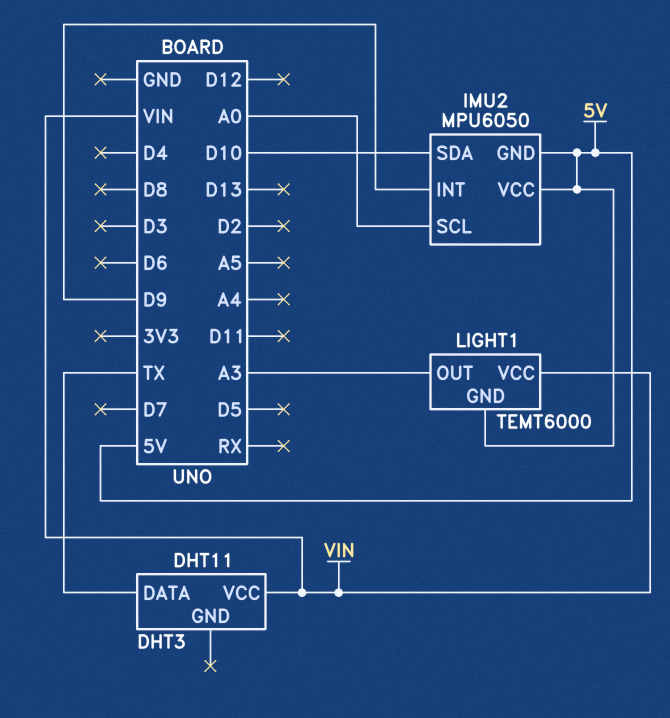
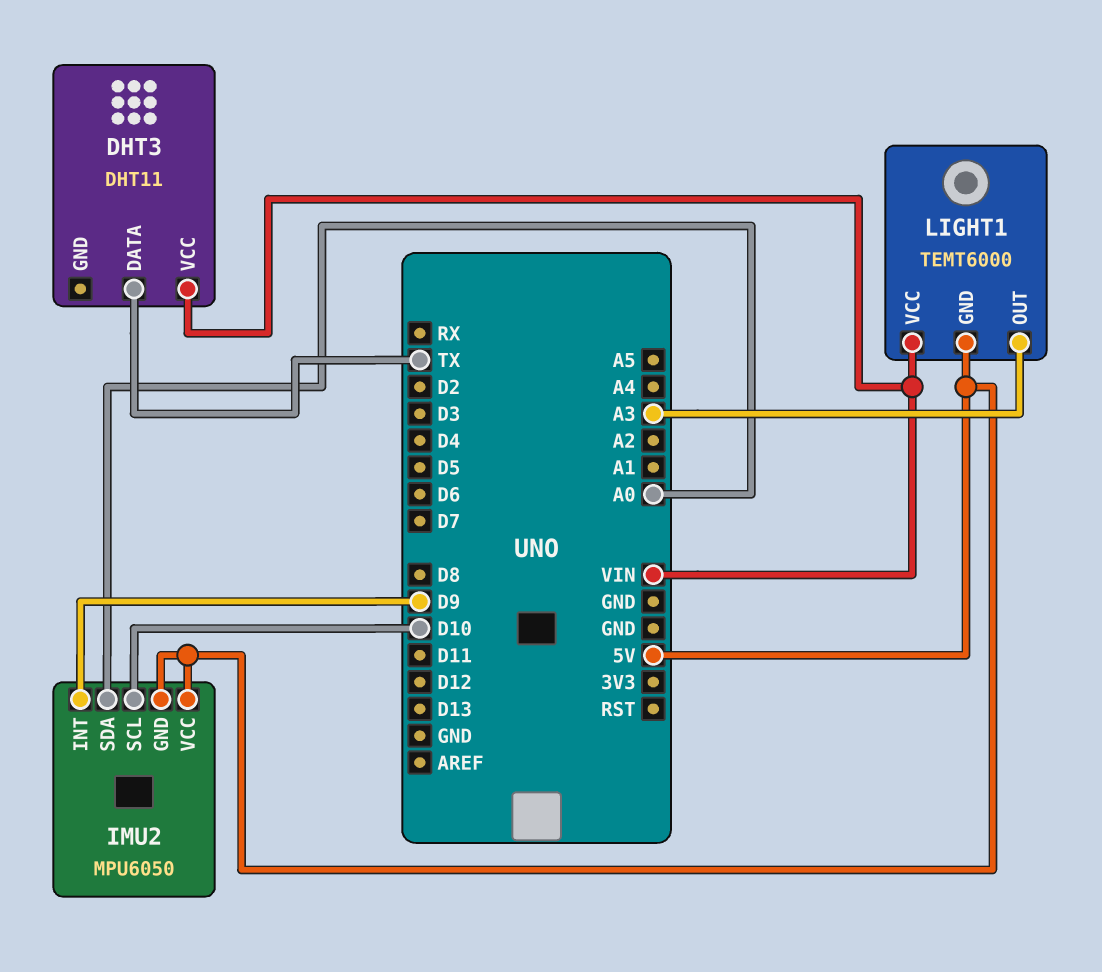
IMU2 pin SCL: A0 -> D10
IMU2 pin SDA: D10 -> A0

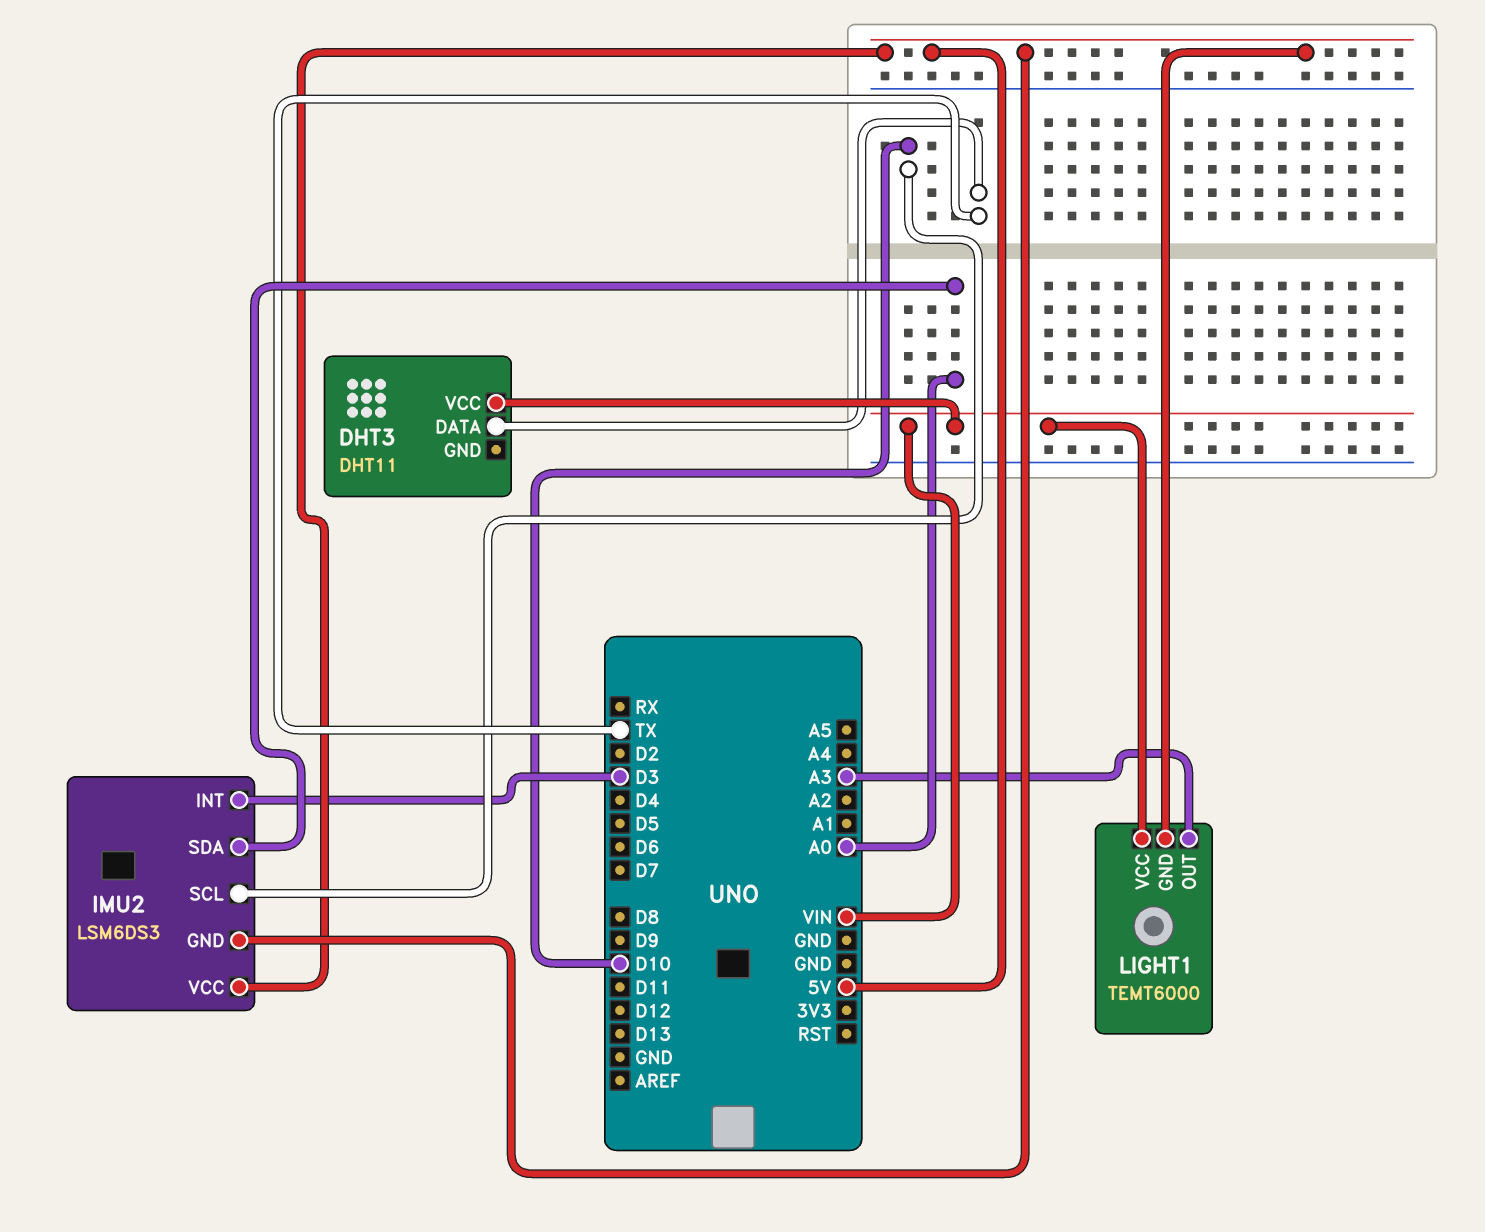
IMU2: MPU6050 -> LSM6DS3
IMU2 pin INT: D9 -> D3

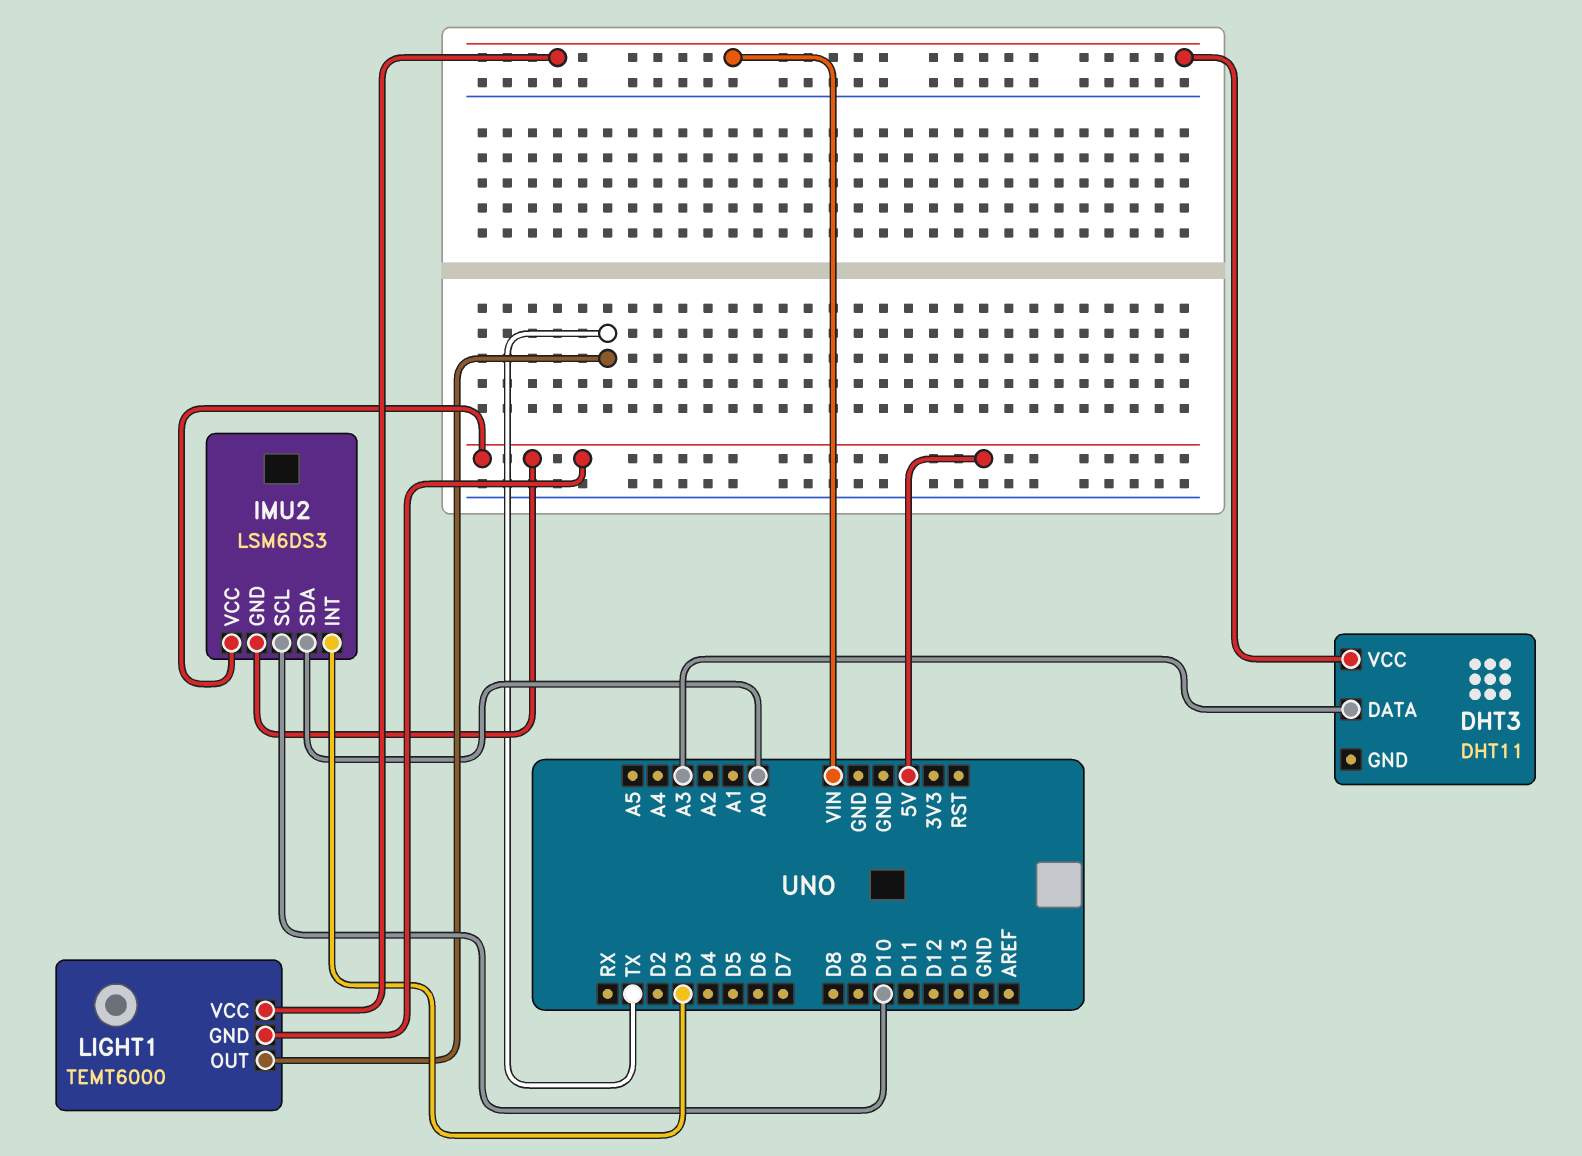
DHT3 pin DATA: TX -> A3
LIGHT1 pin OUT: A3 -> TX

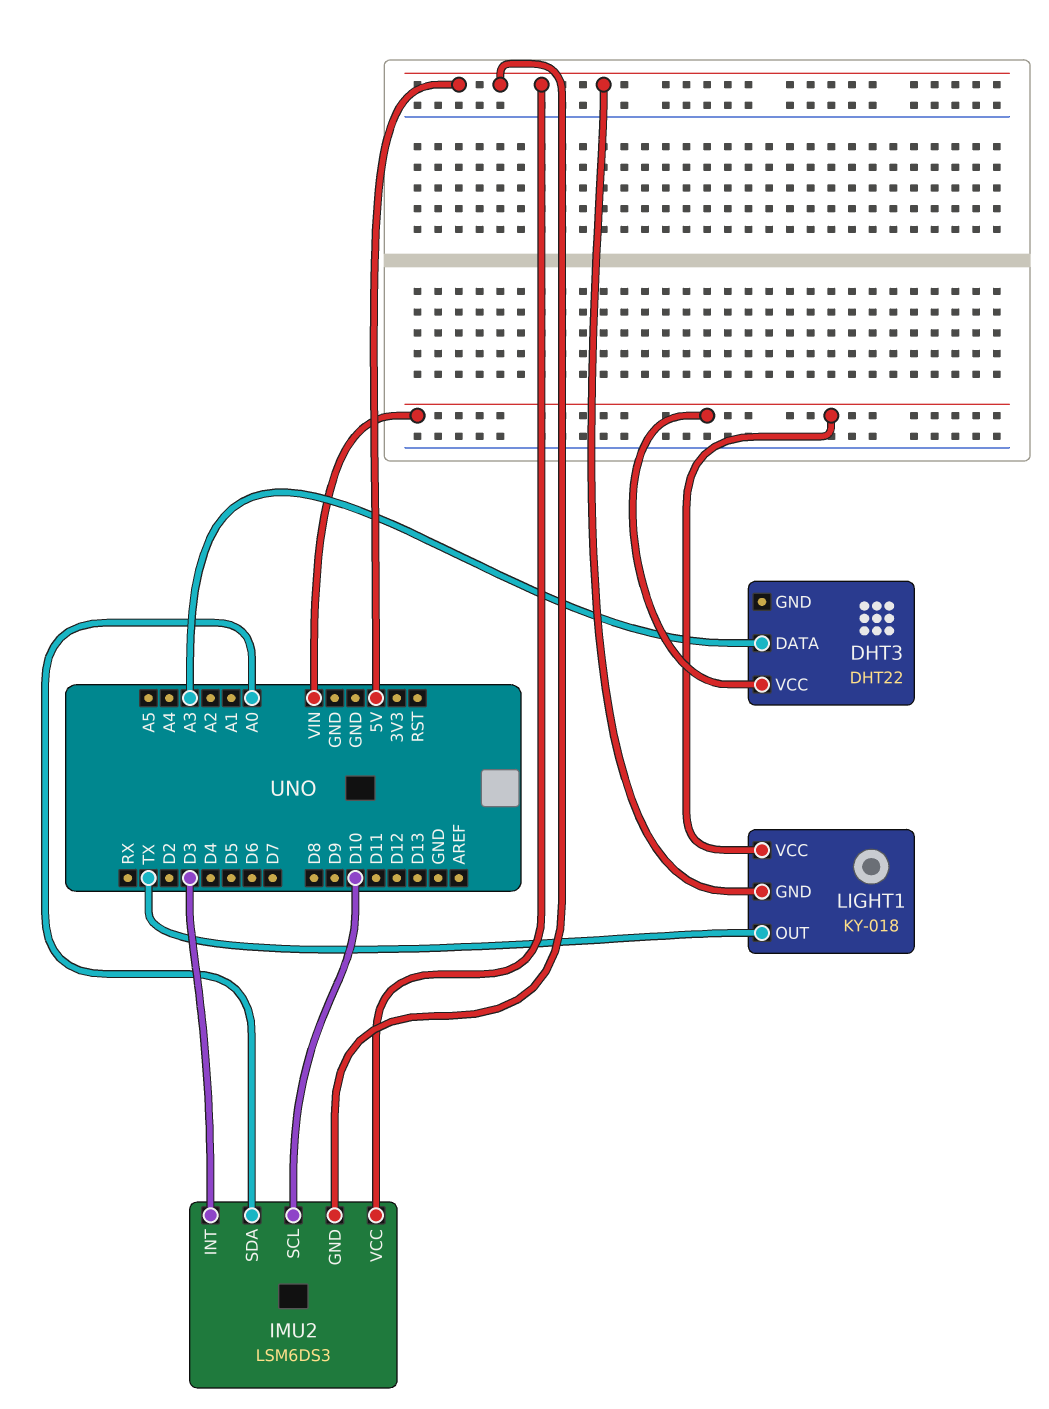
DHT3: DHT11 -> DHT22
LIGHT1: TEMT6000 -> KY-018

